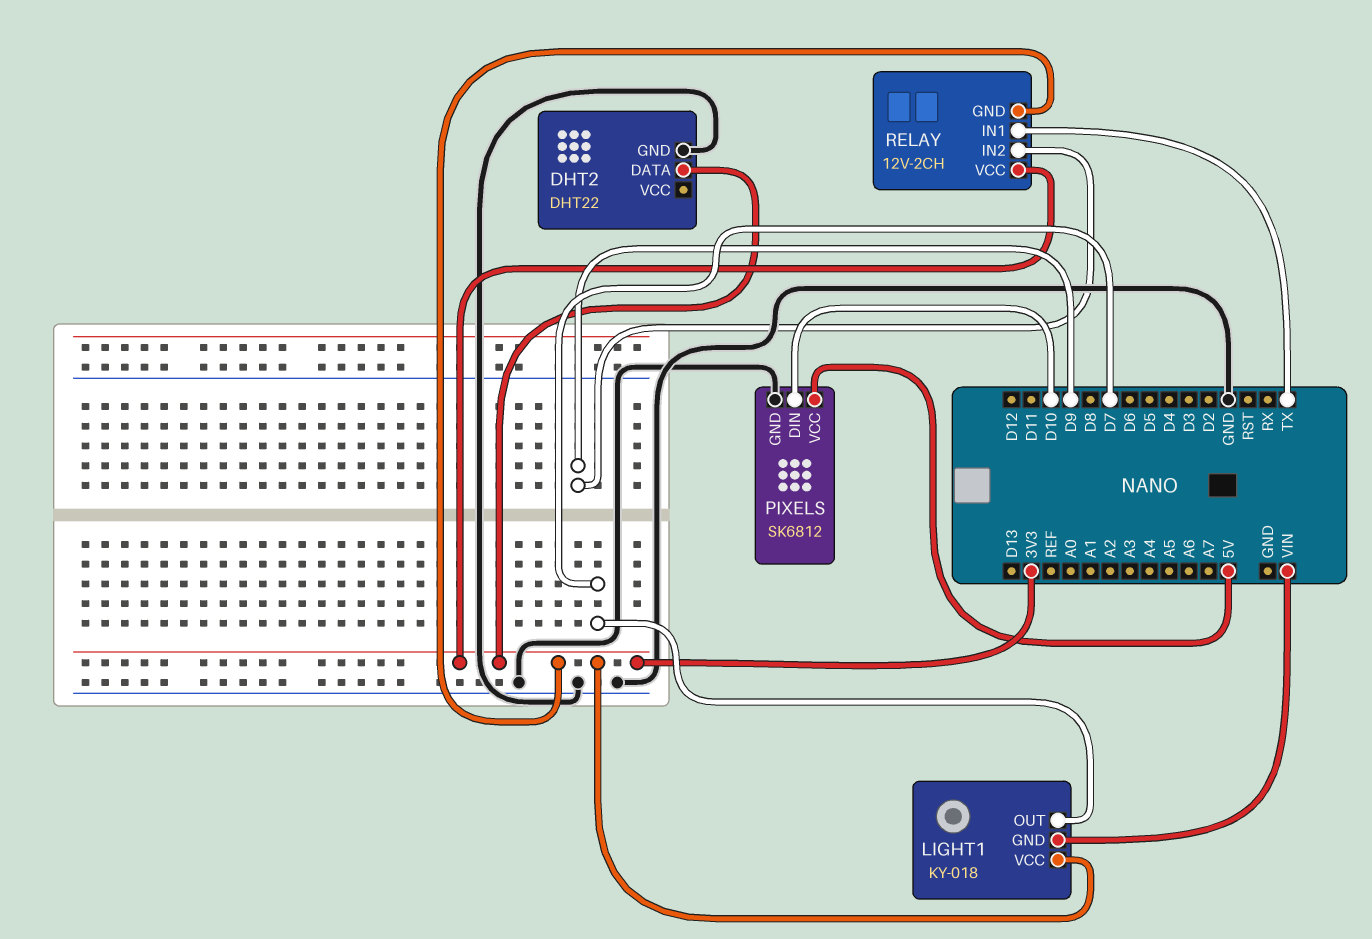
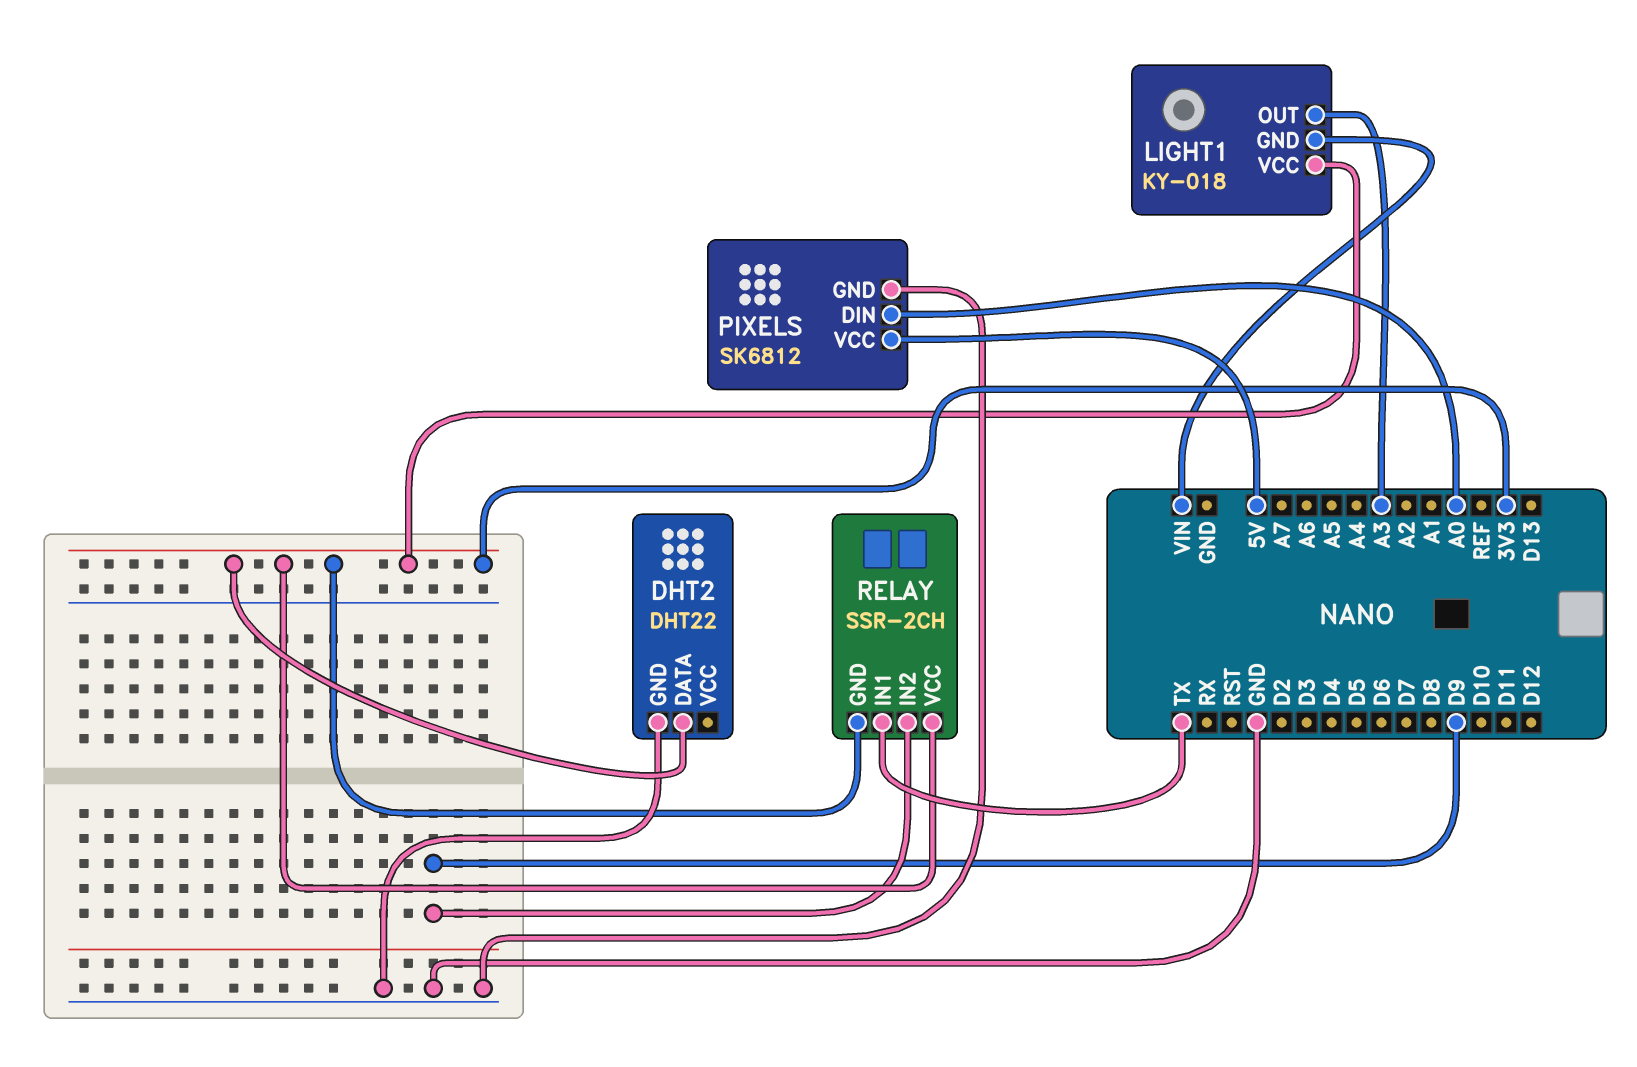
LIGHT1 pin OUT: D7 -> A3
PIXELS pin DIN: D10 -> A0
RELAY: 12V-2CH -> SSR-2CH

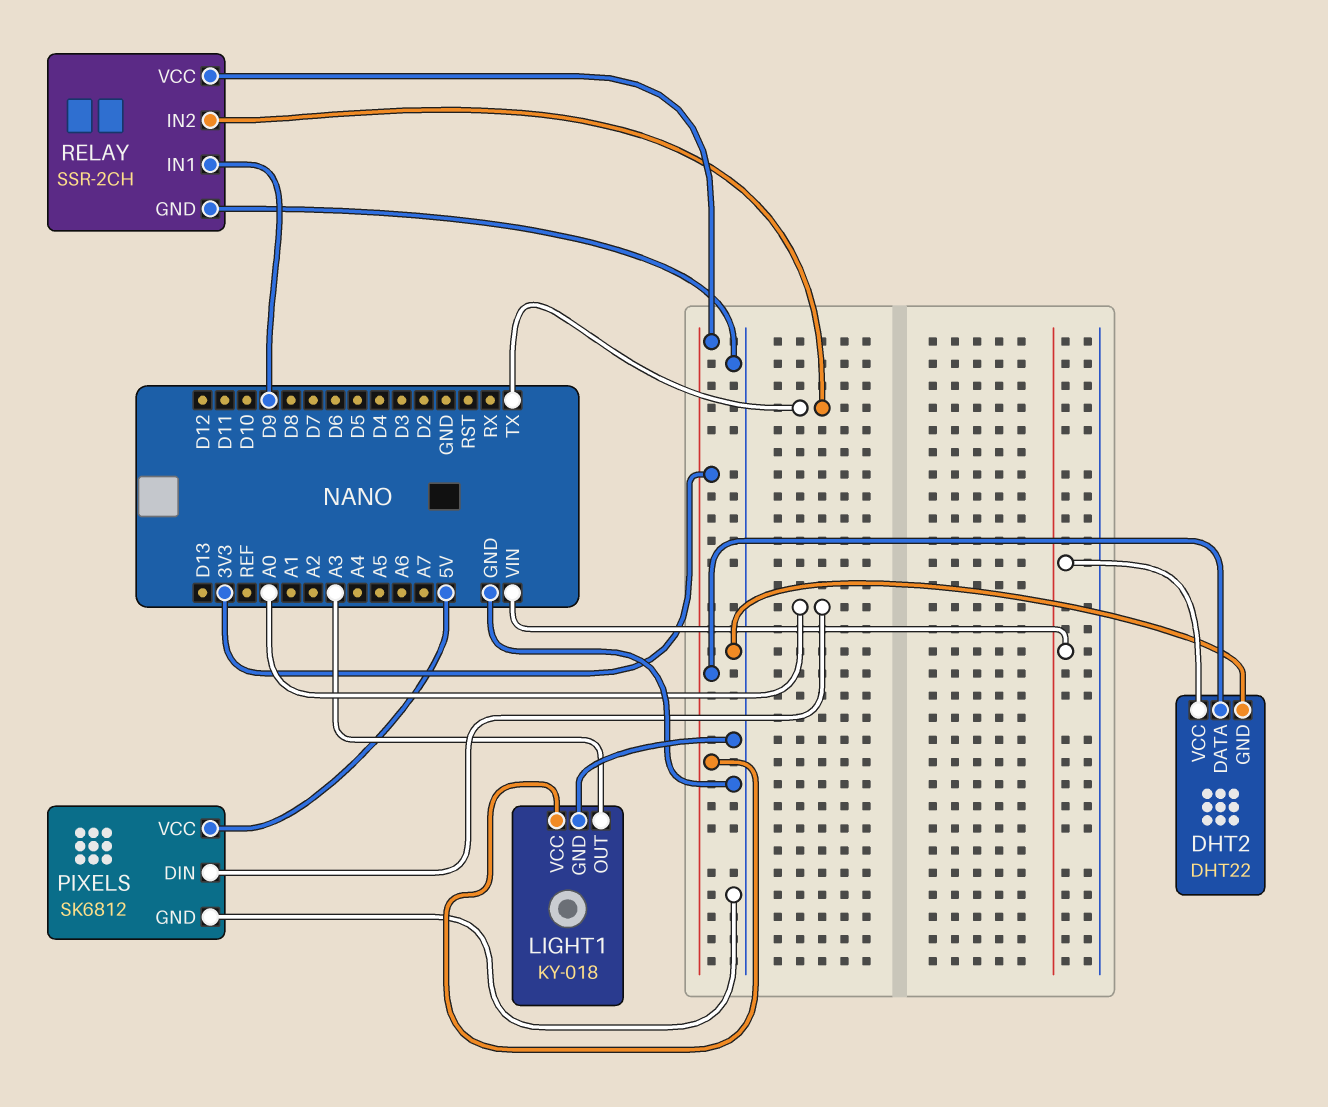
DHT2 pin VCC: none -> VIN
LIGHT1 pin GND: VIN -> GND
RELAY pin GND: 3V3 -> GND
RELAY pin IN1: TX -> D9
RELAY pin IN2: D9 -> TX

